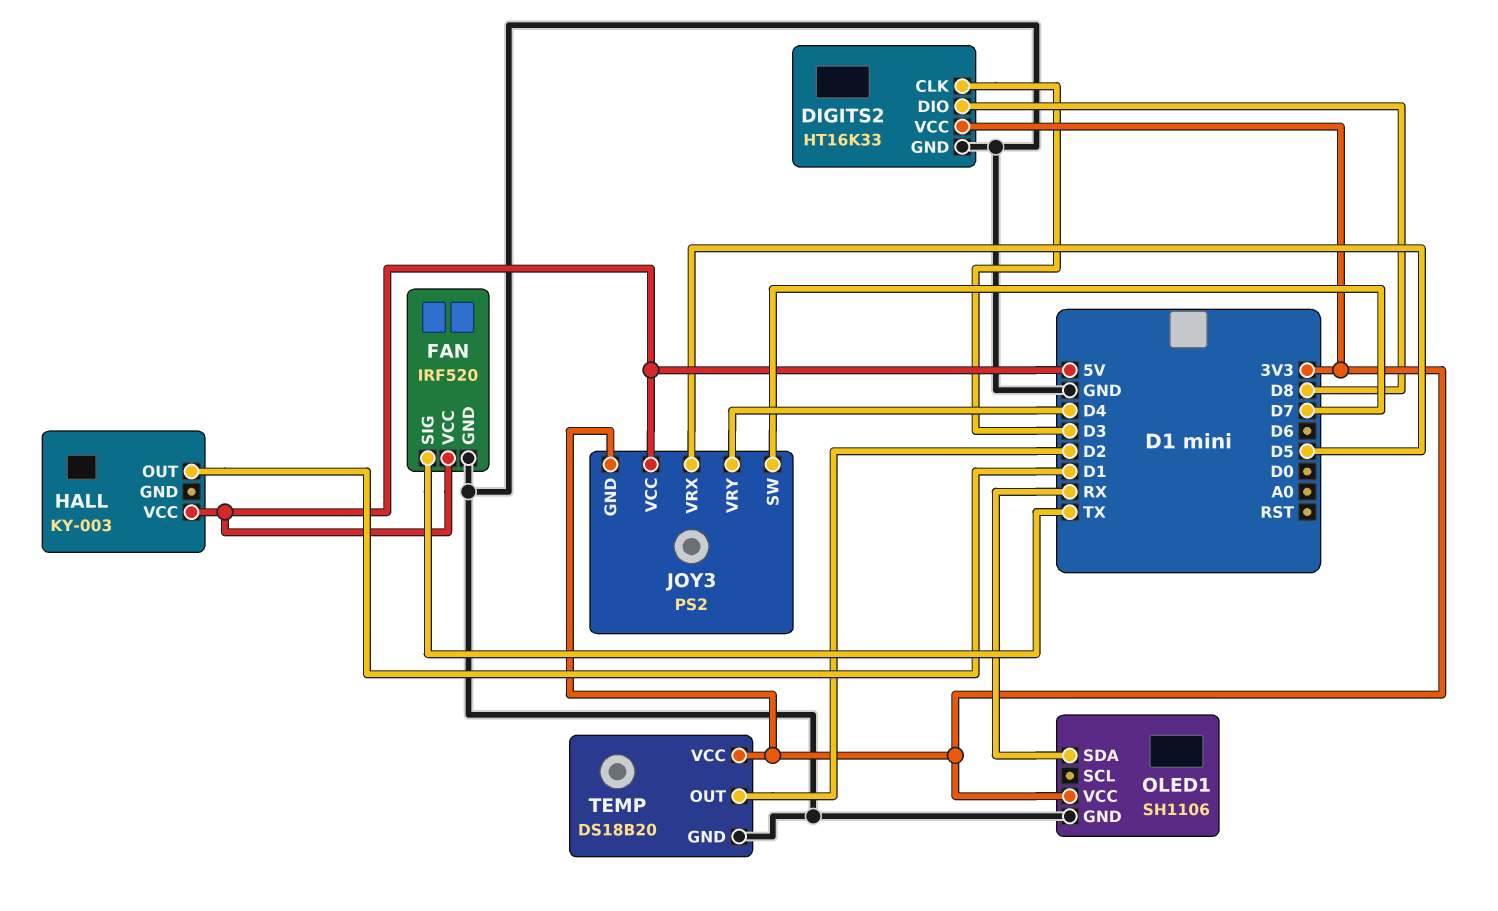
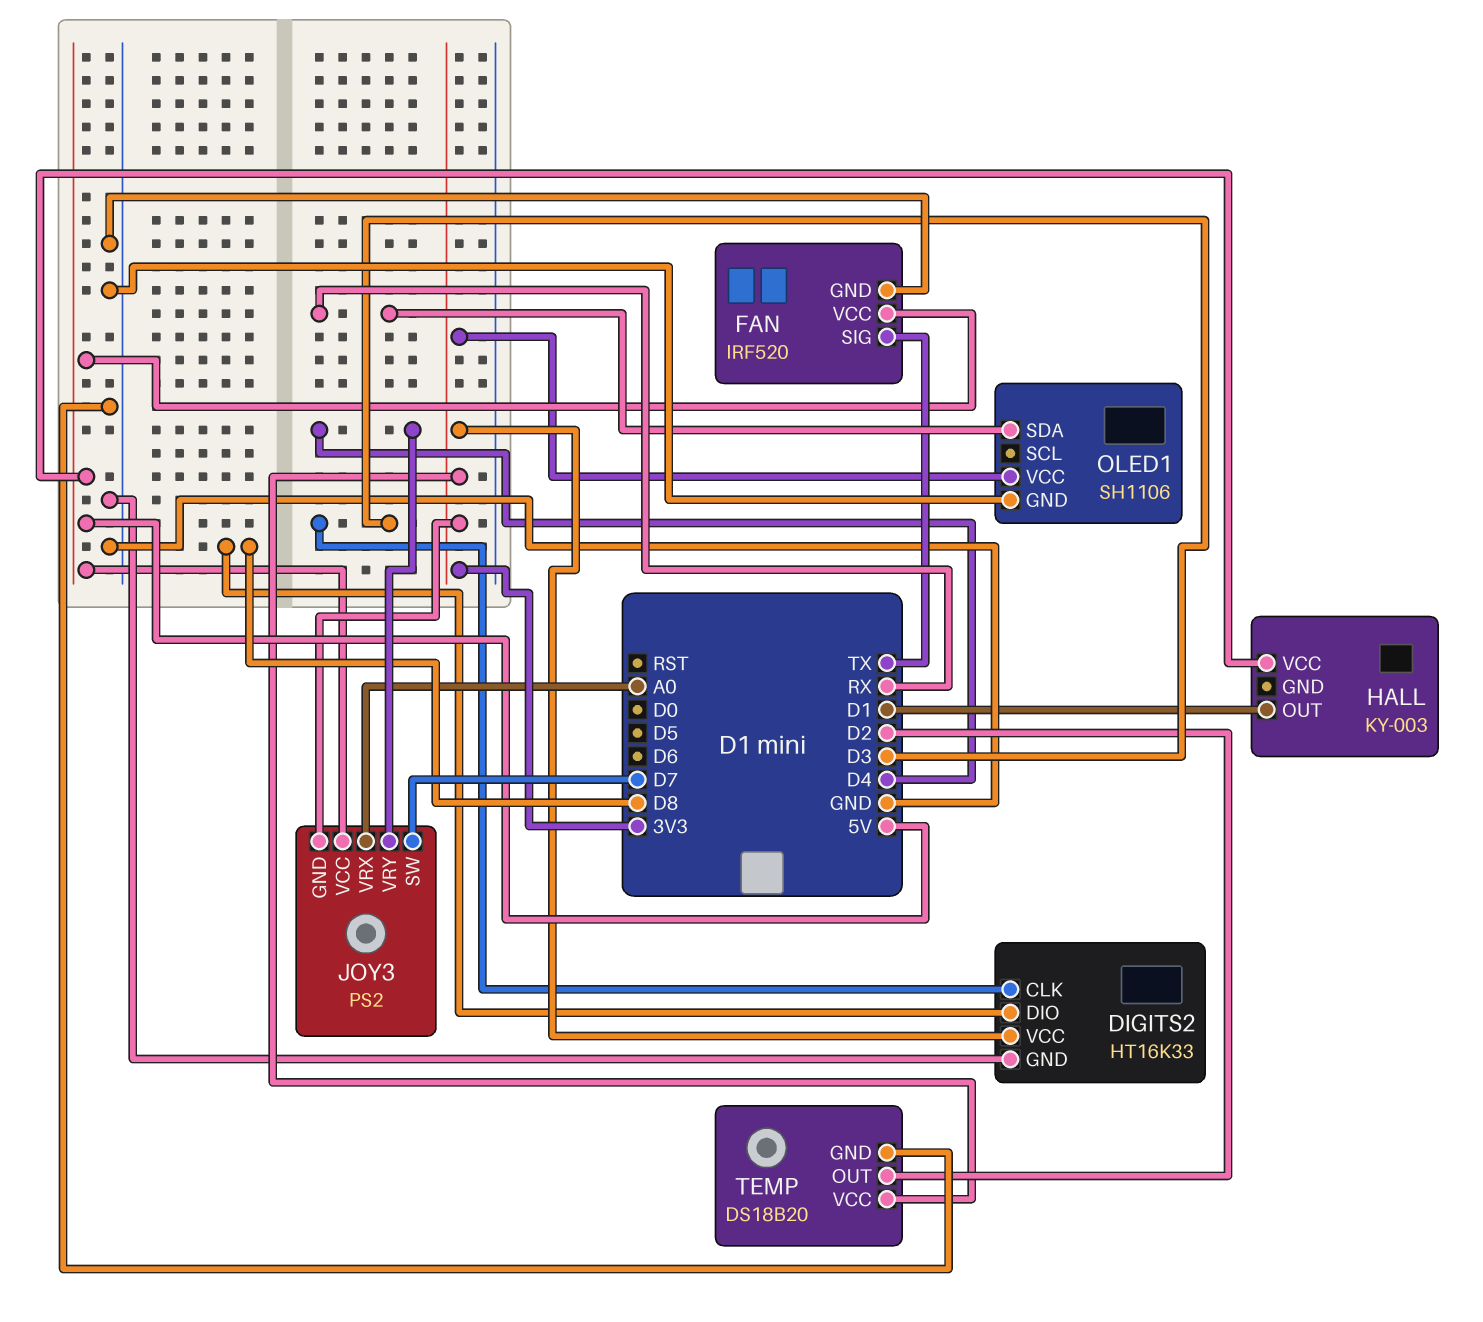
JOY3 pin VRX: D5 -> A0

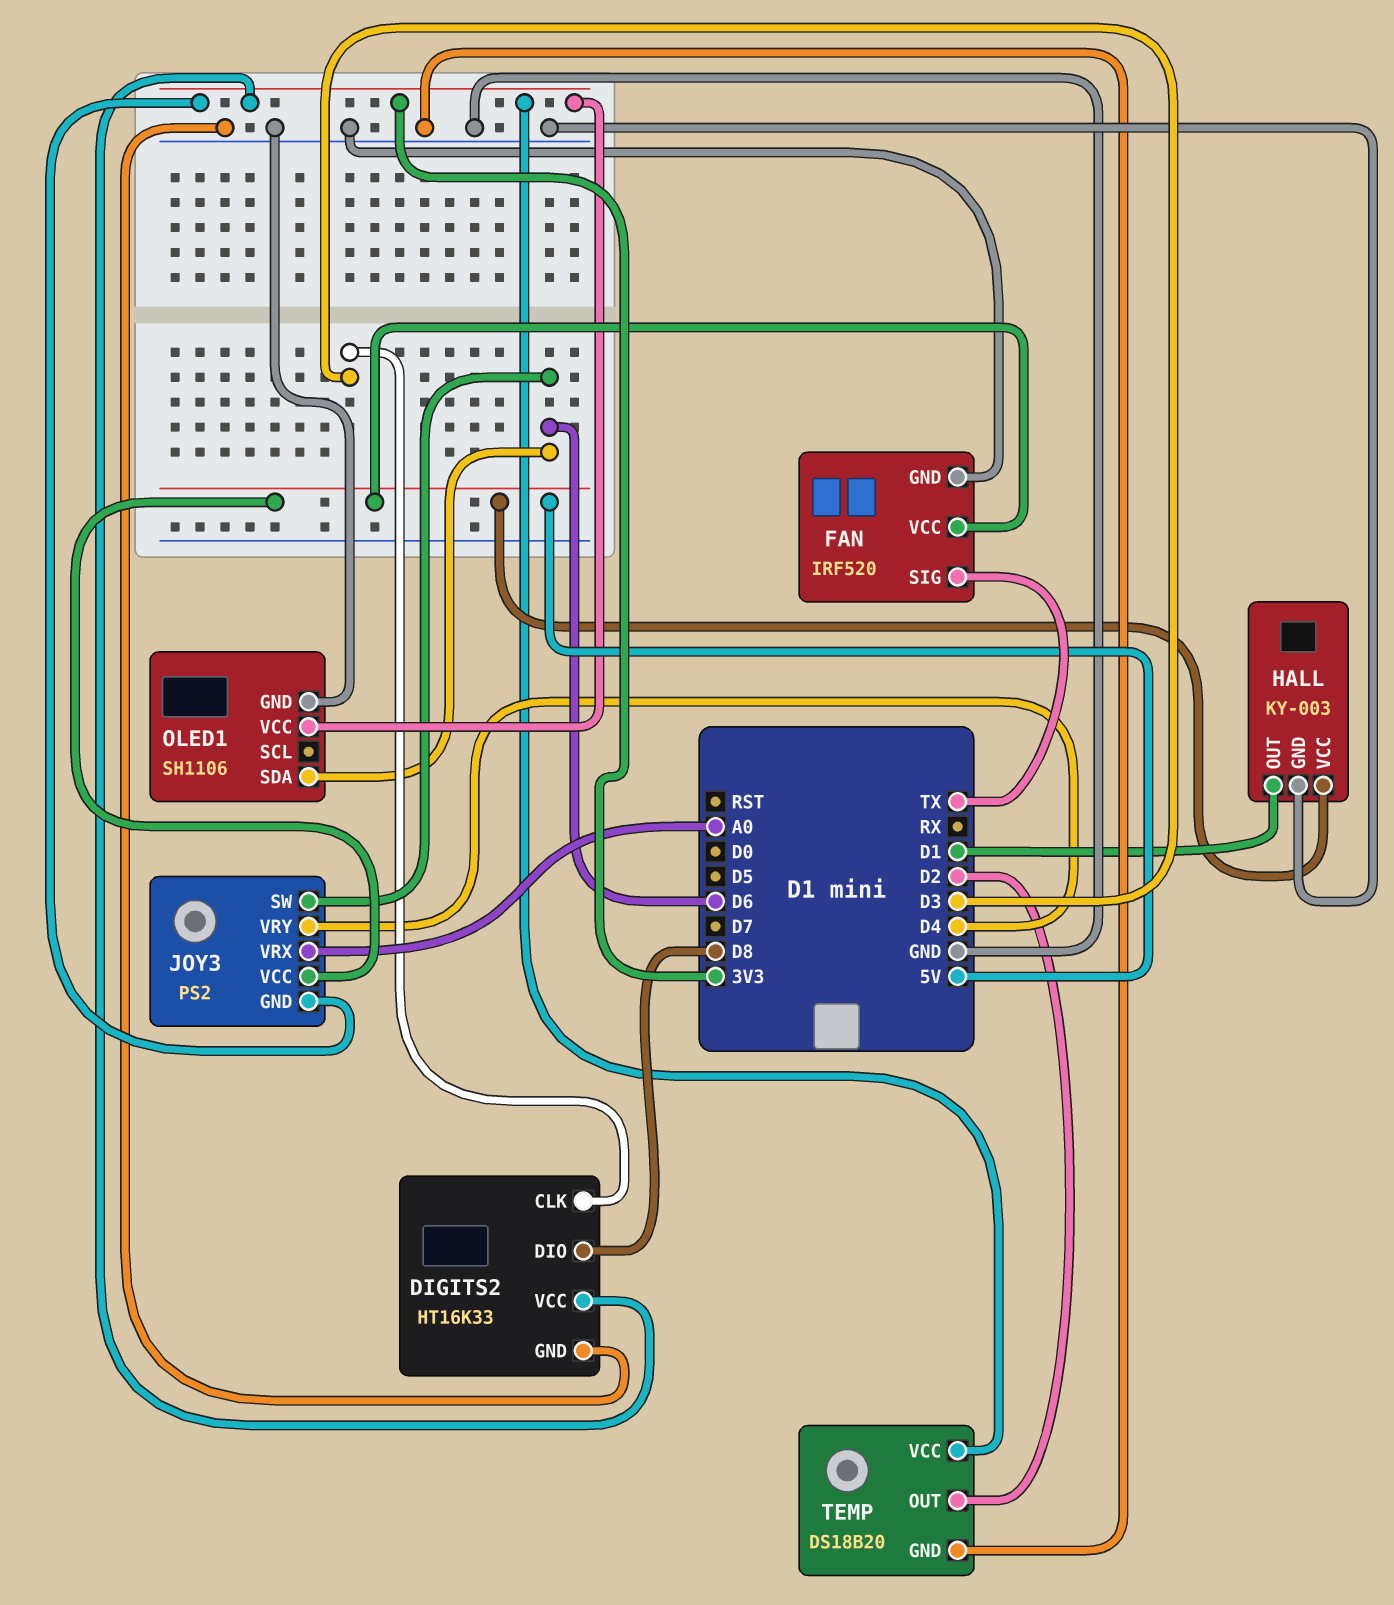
HALL pin GND: none -> GND
JOY3 pin SW: D7 -> D6
OLED1 pin SDA: RX -> D6

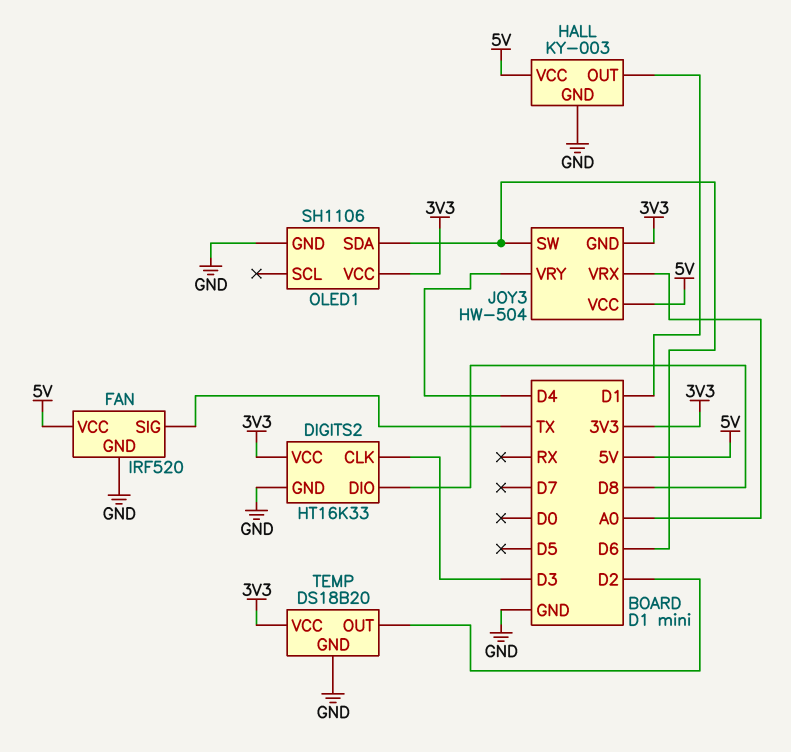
JOY3: PS2 -> HW-504

